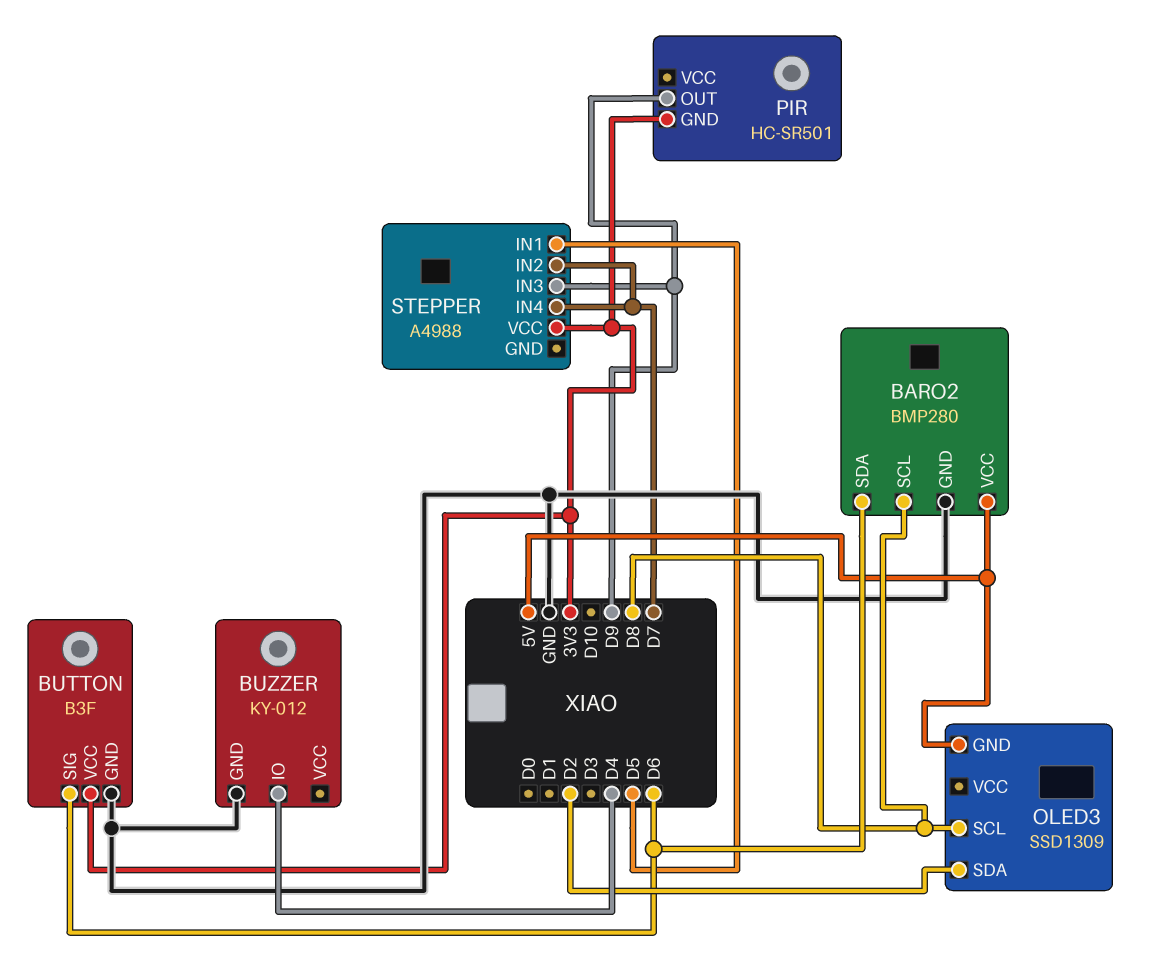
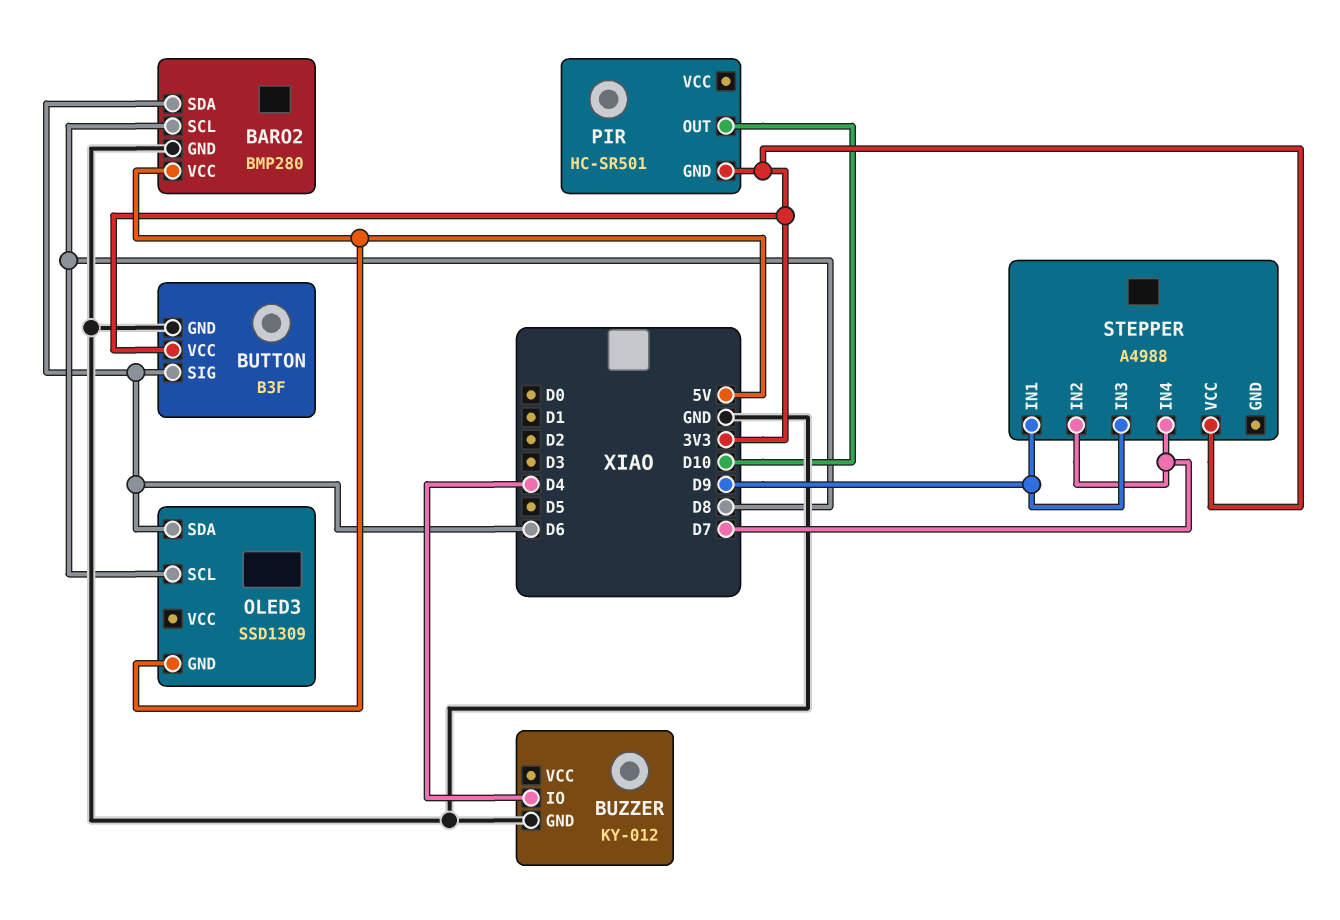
OLED3 pin SDA: D2 -> D6
PIR pin OUT: D9 -> D10
STEPPER pin IN1: D5 -> D9

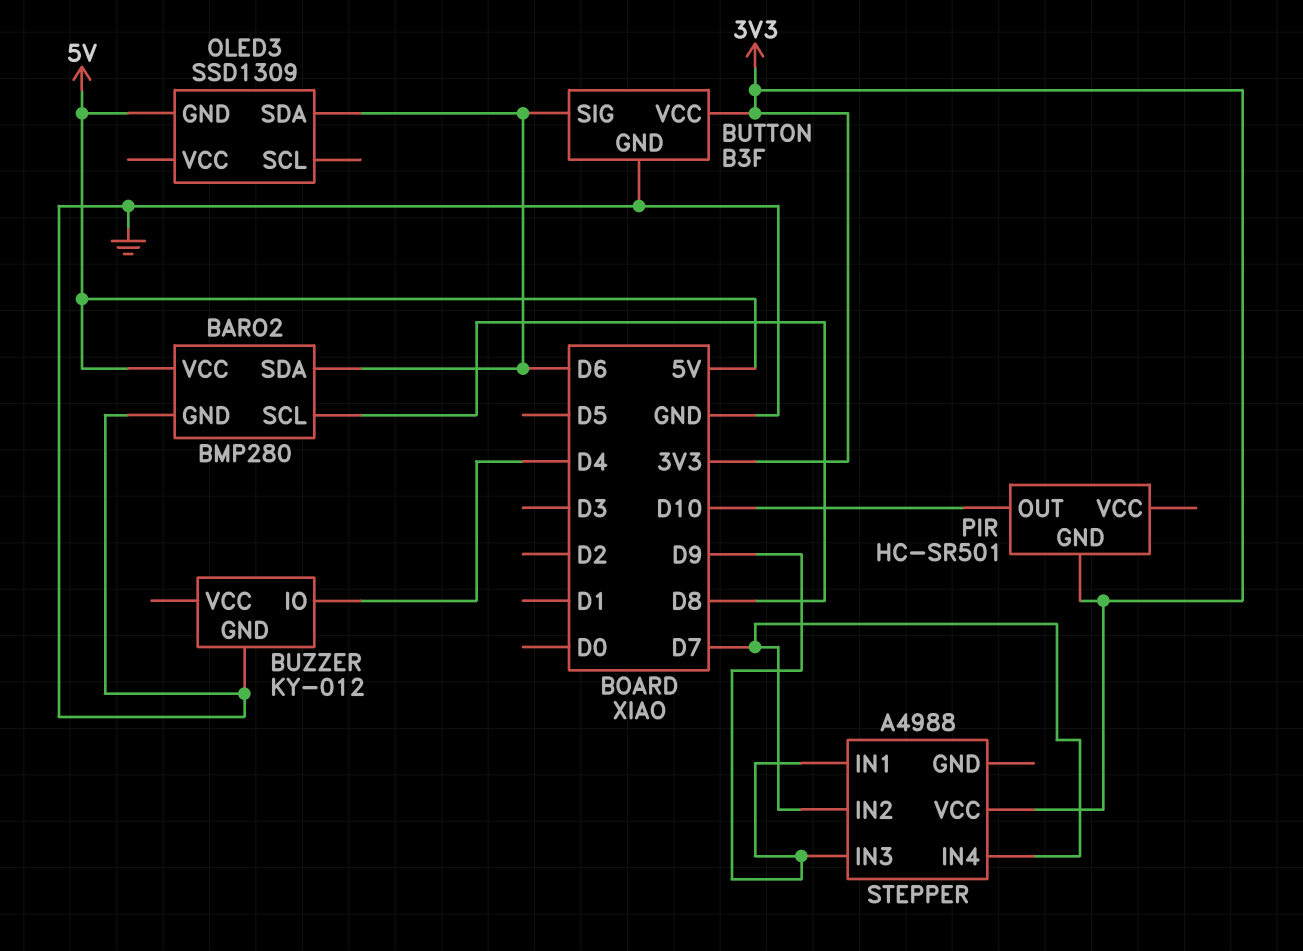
OLED3 pin SCL: D8 -> none

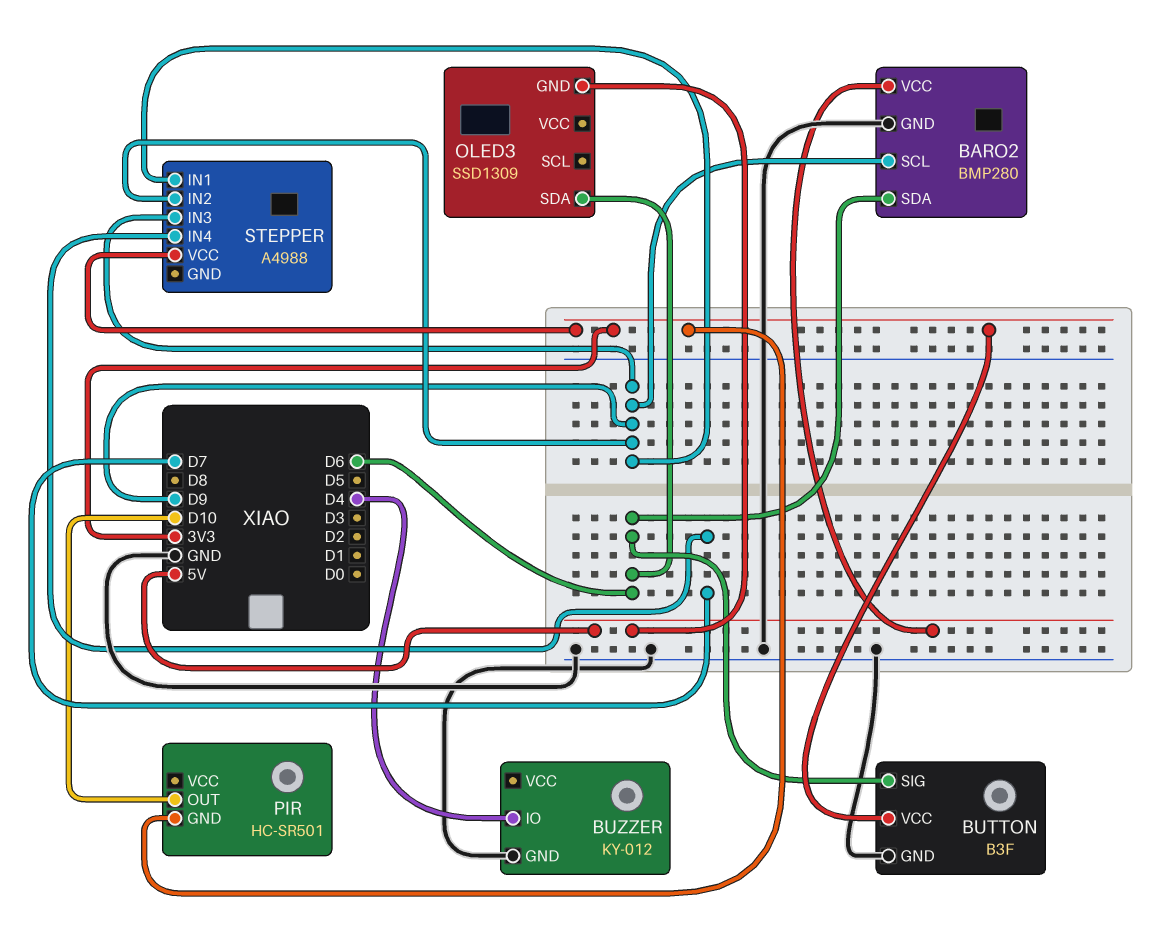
BARO2 pin SCL: D8 -> D9
STEPPER pin IN2: D7 -> D9

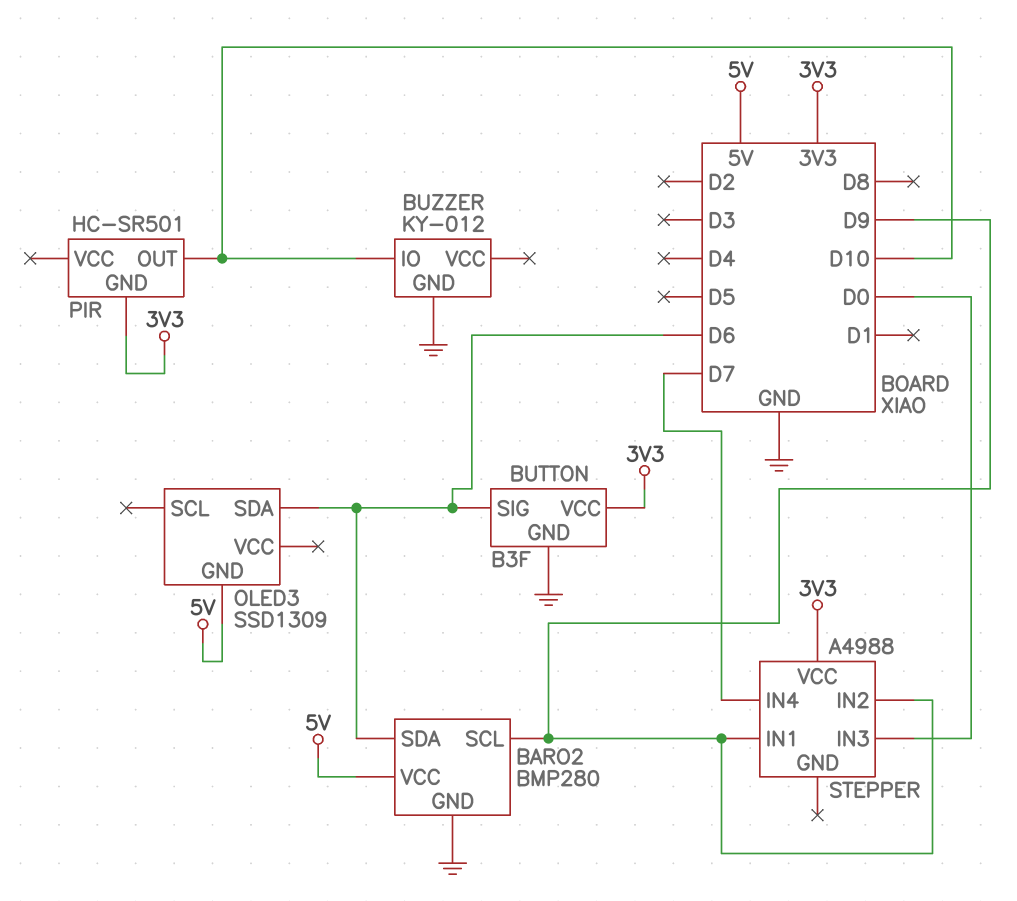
BUZZER pin IO: D4 -> D10
STEPPER pin IN3: D9 -> D0

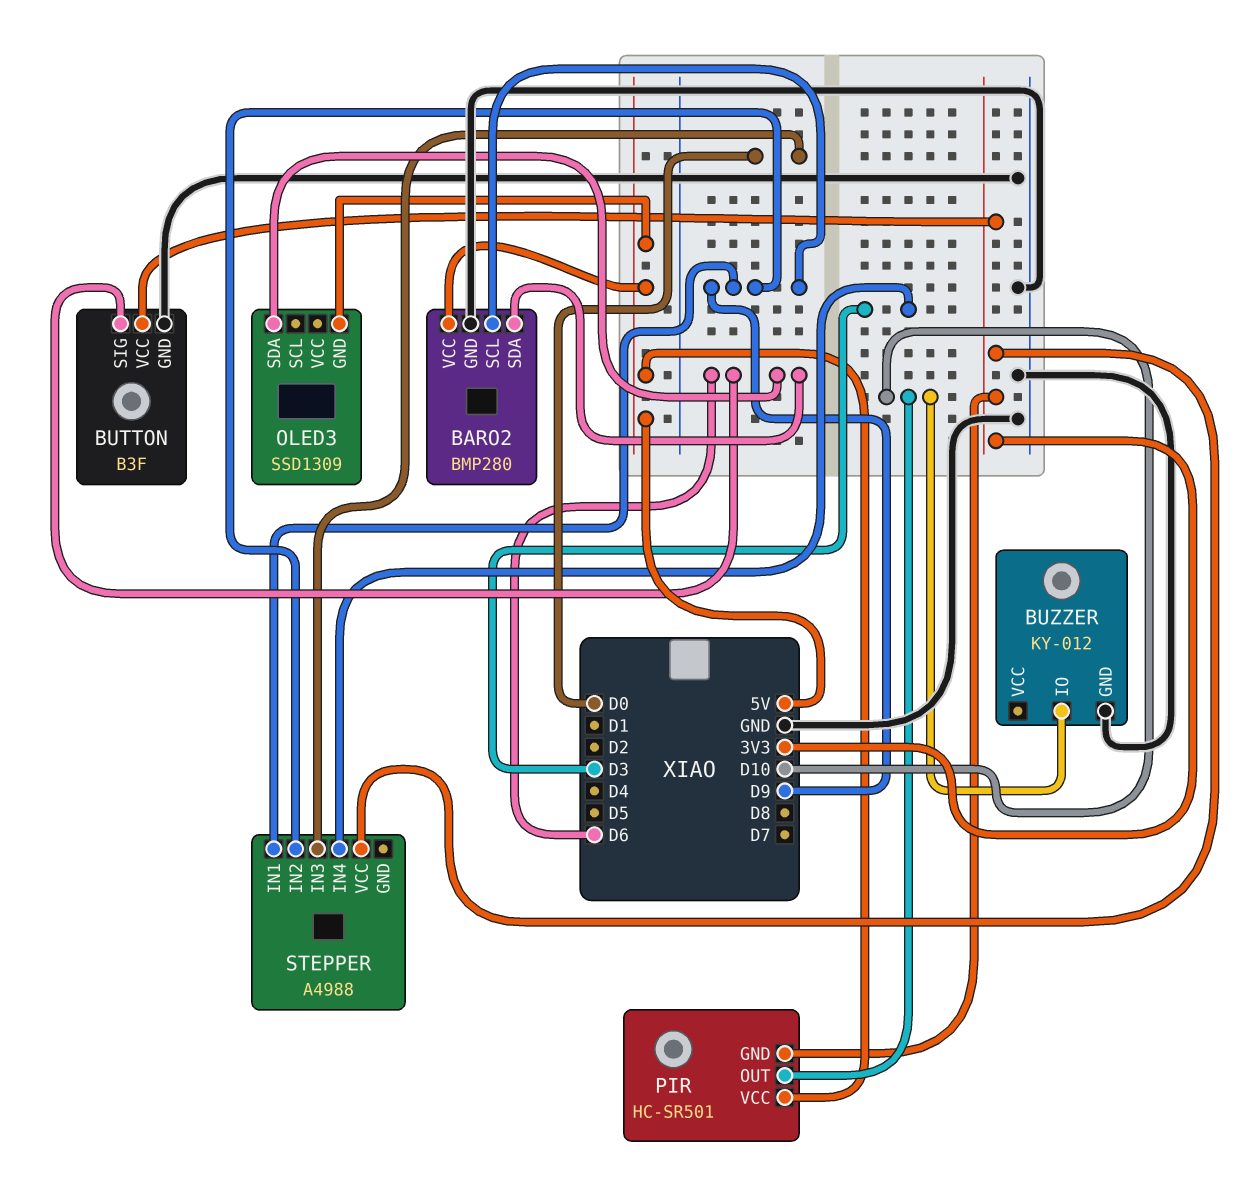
PIR pin VCC: none -> 5V
STEPPER pin IN4: D7 -> D3

